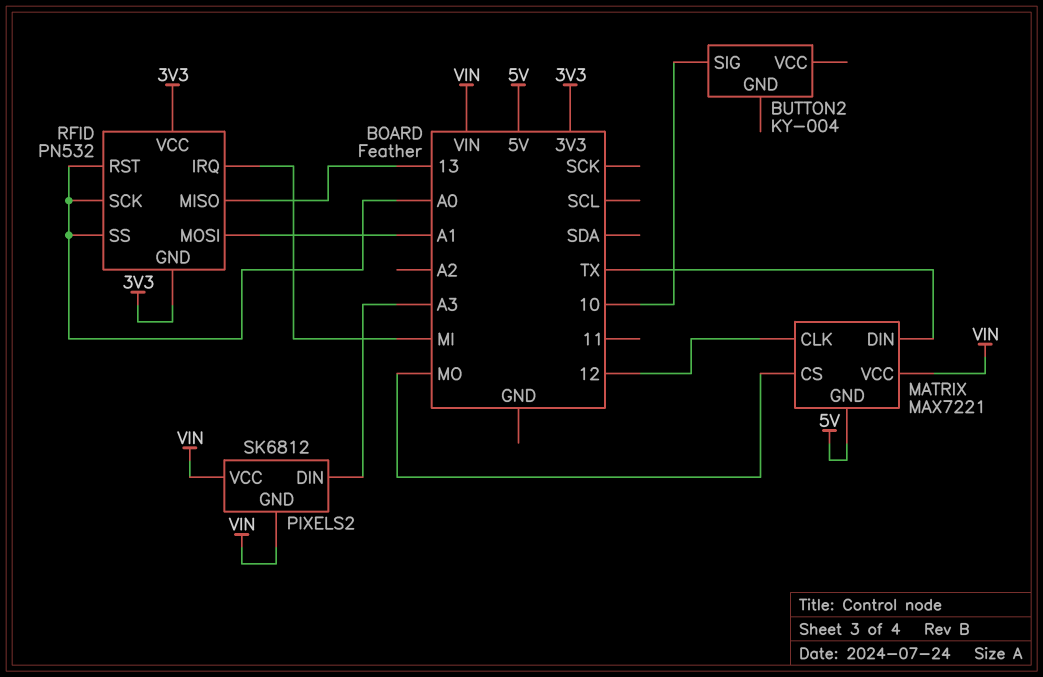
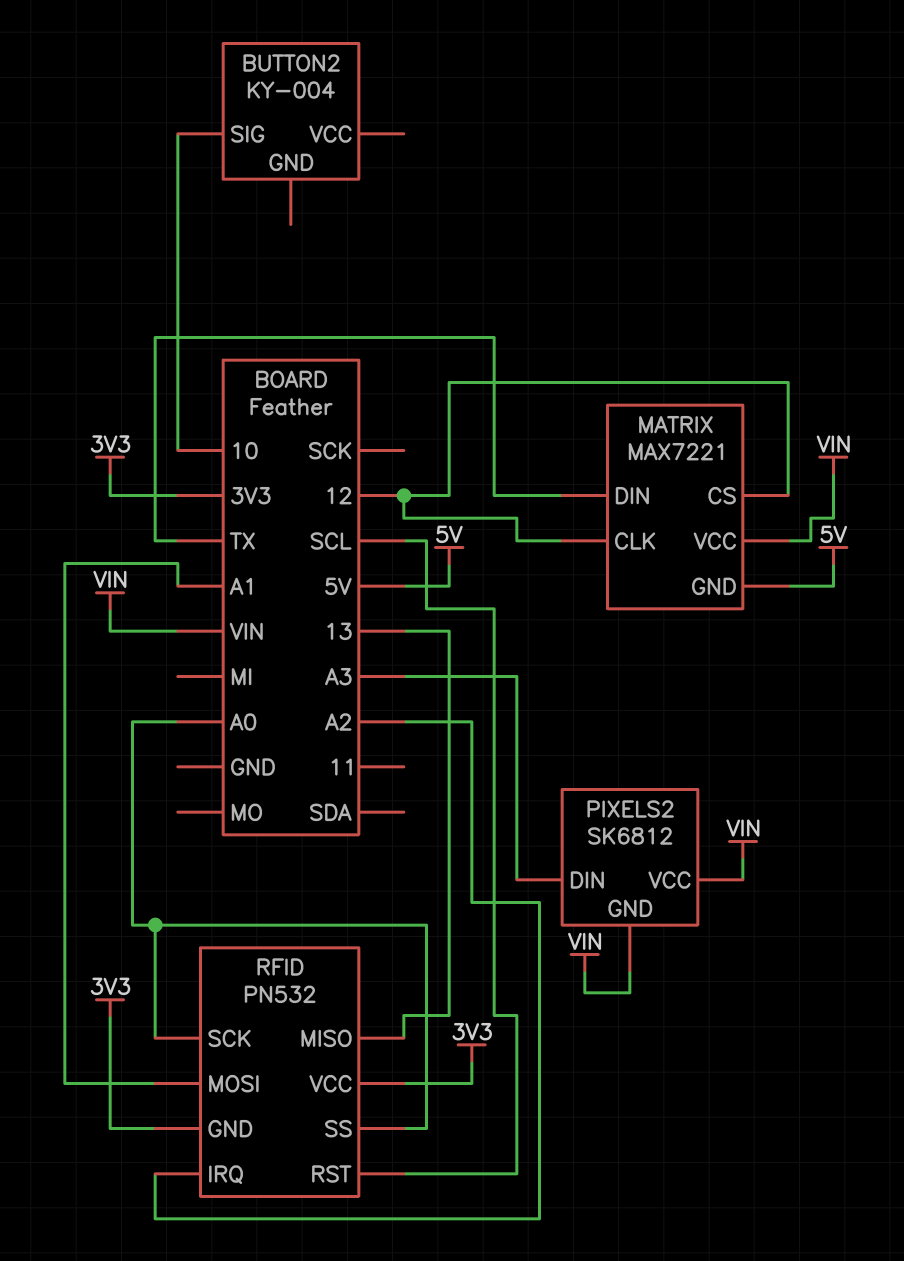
MATRIX pin CS: MO -> 12
RFID pin IRQ: MI -> A2
RFID pin RST: A0 -> SCL

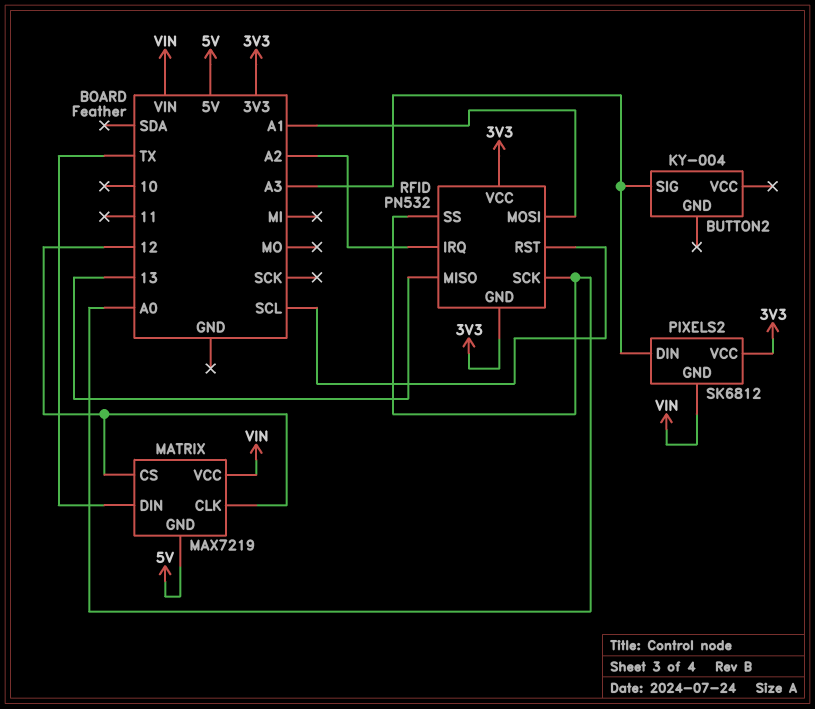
BUTTON2 pin SIG: 10 -> A3
MATRIX: MAX7221 -> MAX7219
PIXELS2 pin VCC: VIN -> 3V3

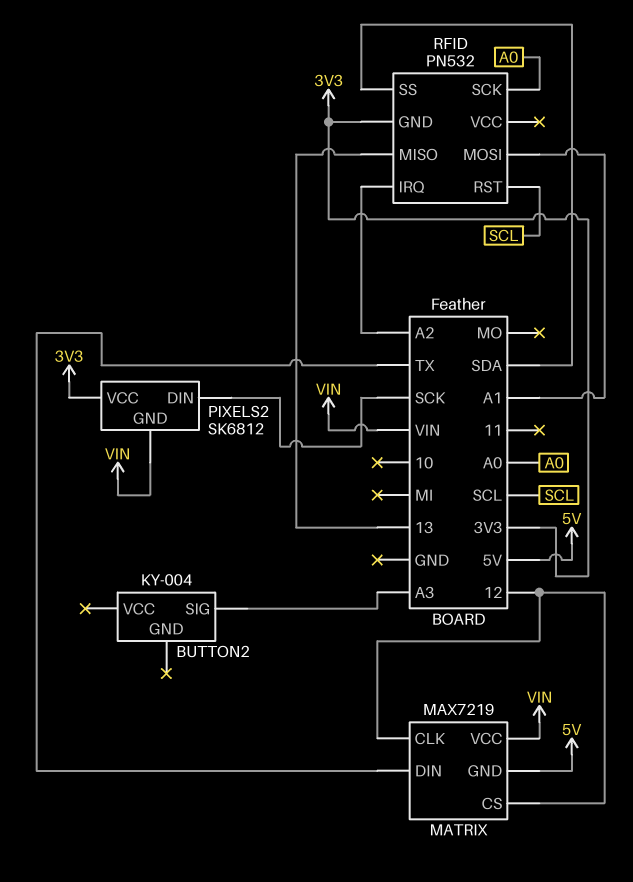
PIXELS2 pin DIN: A3 -> SCK
RFID pin SS: A0 -> SDA
RFID pin VCC: 3V3 -> none

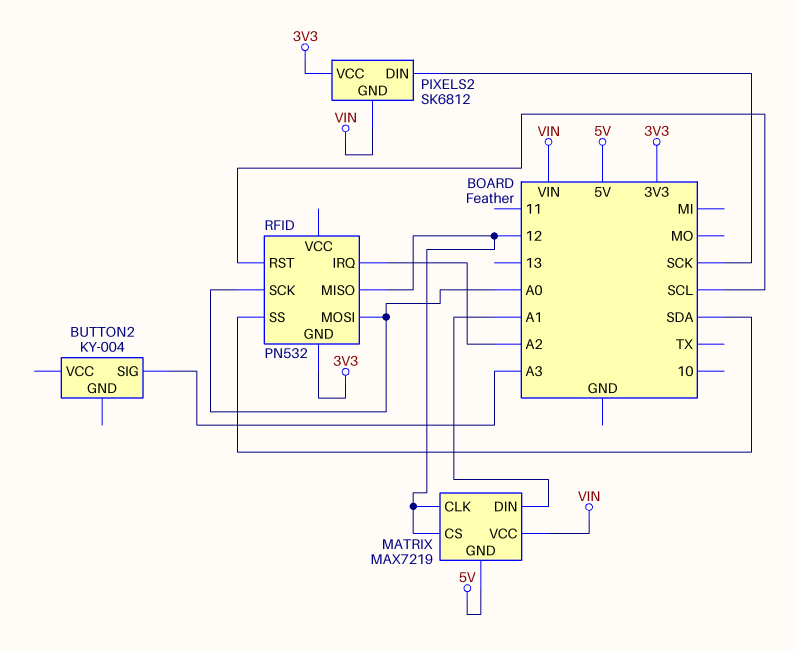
MATRIX pin DIN: TX -> A1
RFID pin MISO: 13 -> 12
RFID pin MOSI: A1 -> A0

